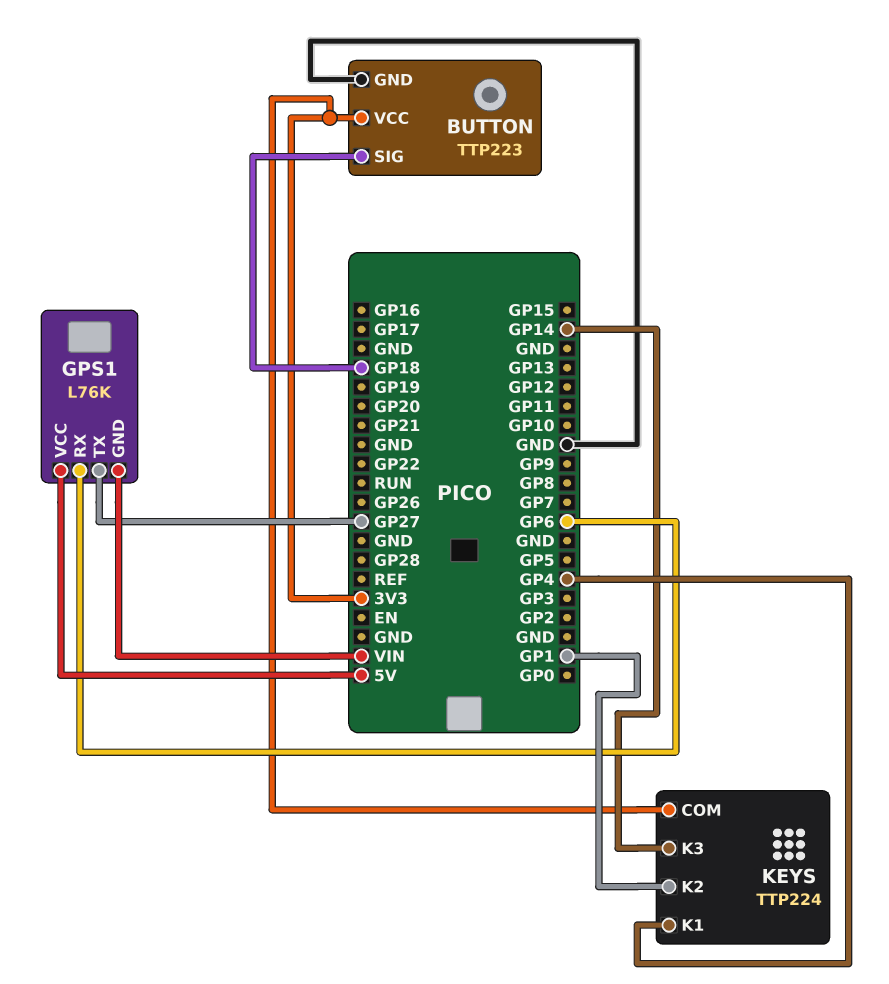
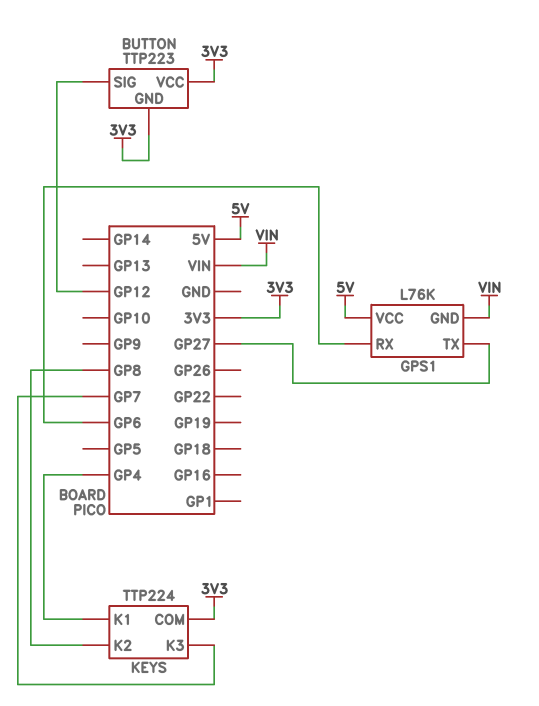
BUTTON pin GND: GND -> 3V3
BUTTON pin SIG: GP18 -> GP12
KEYS pin K2: GP1 -> GP8
KEYS pin K3: GP14 -> GP7

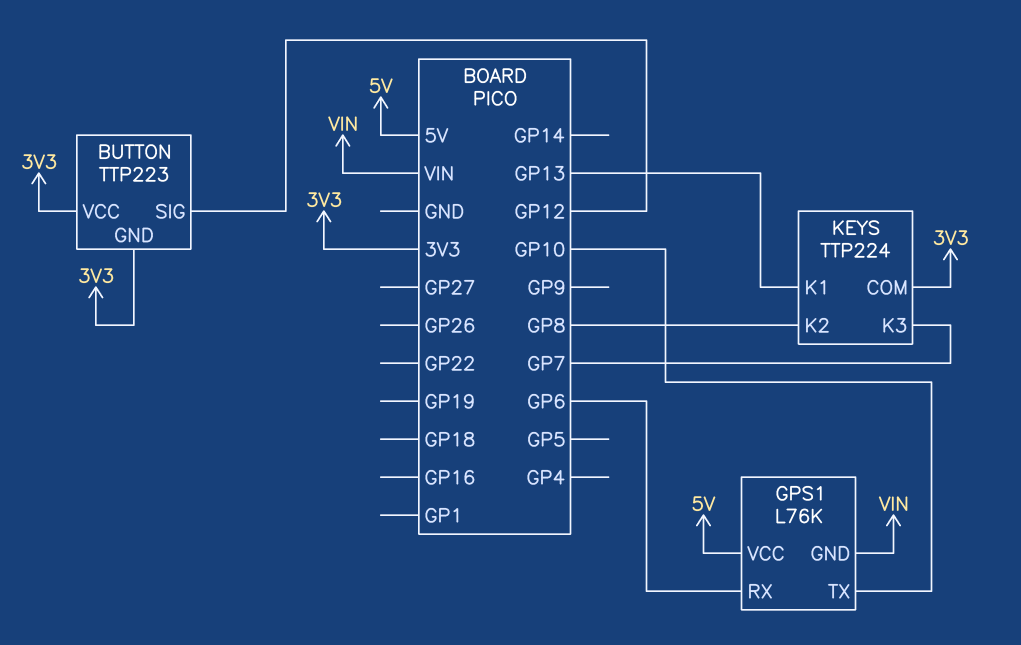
GPS1 pin TX: GP27 -> GP10
KEYS pin K1: GP4 -> GP13

